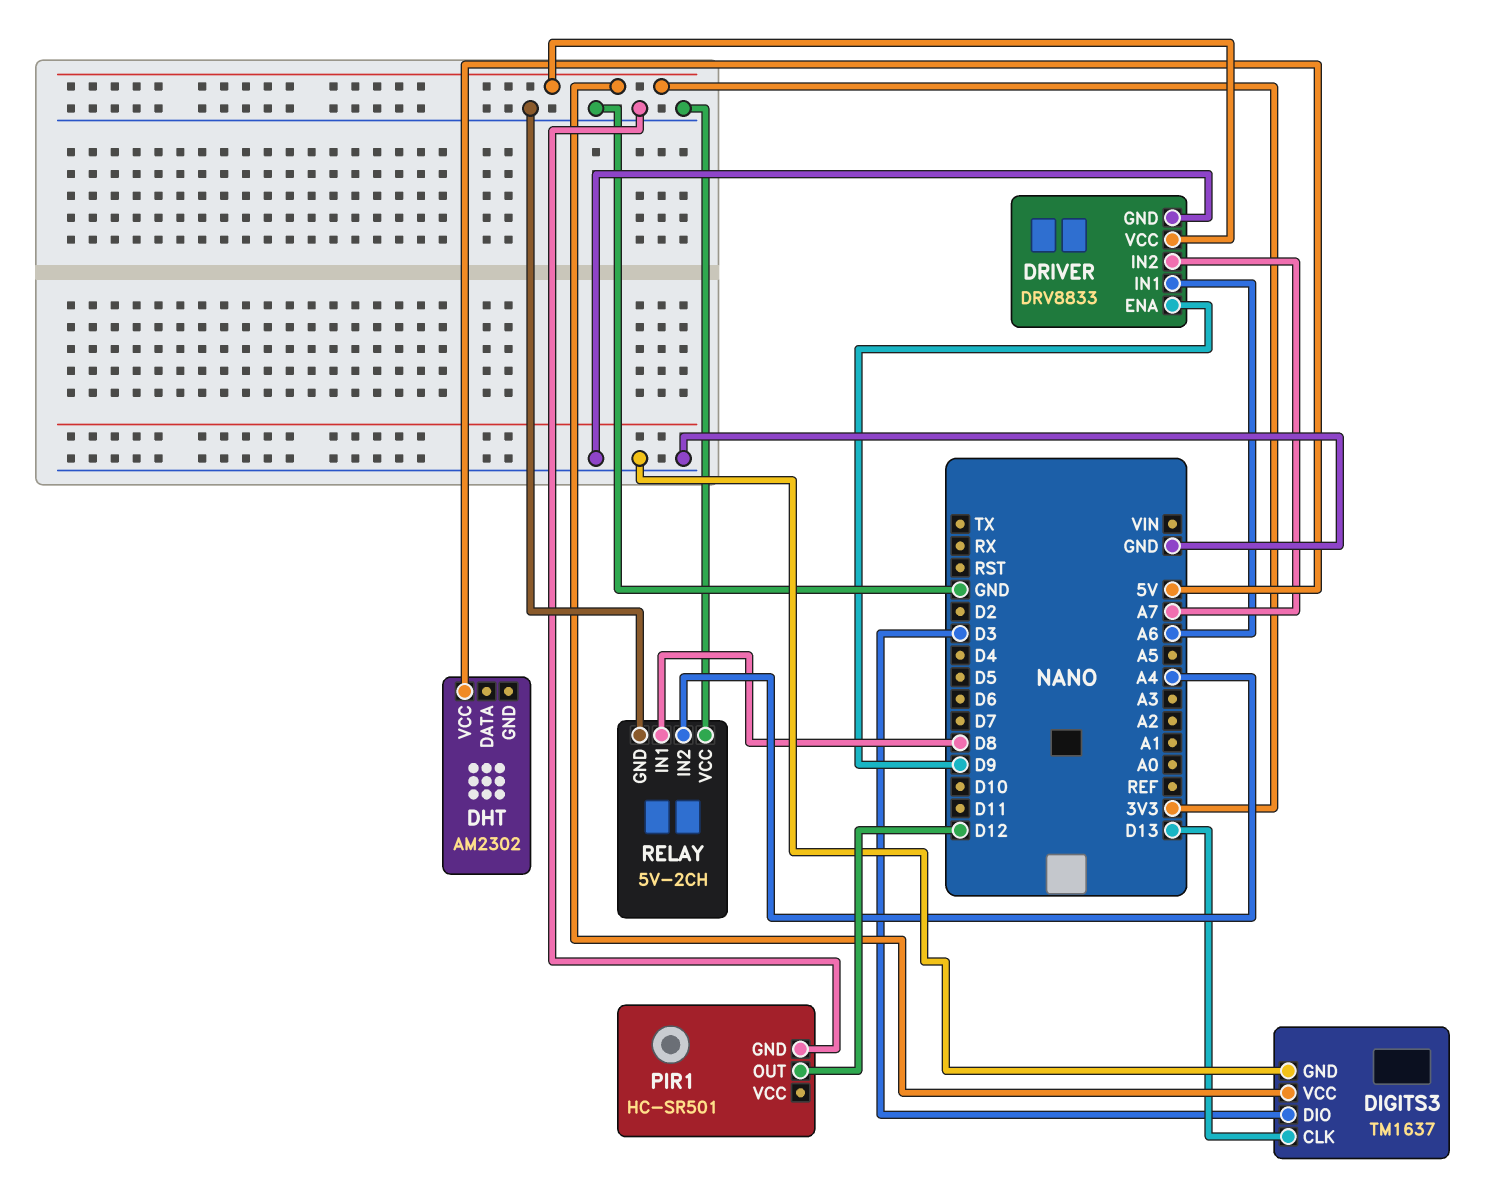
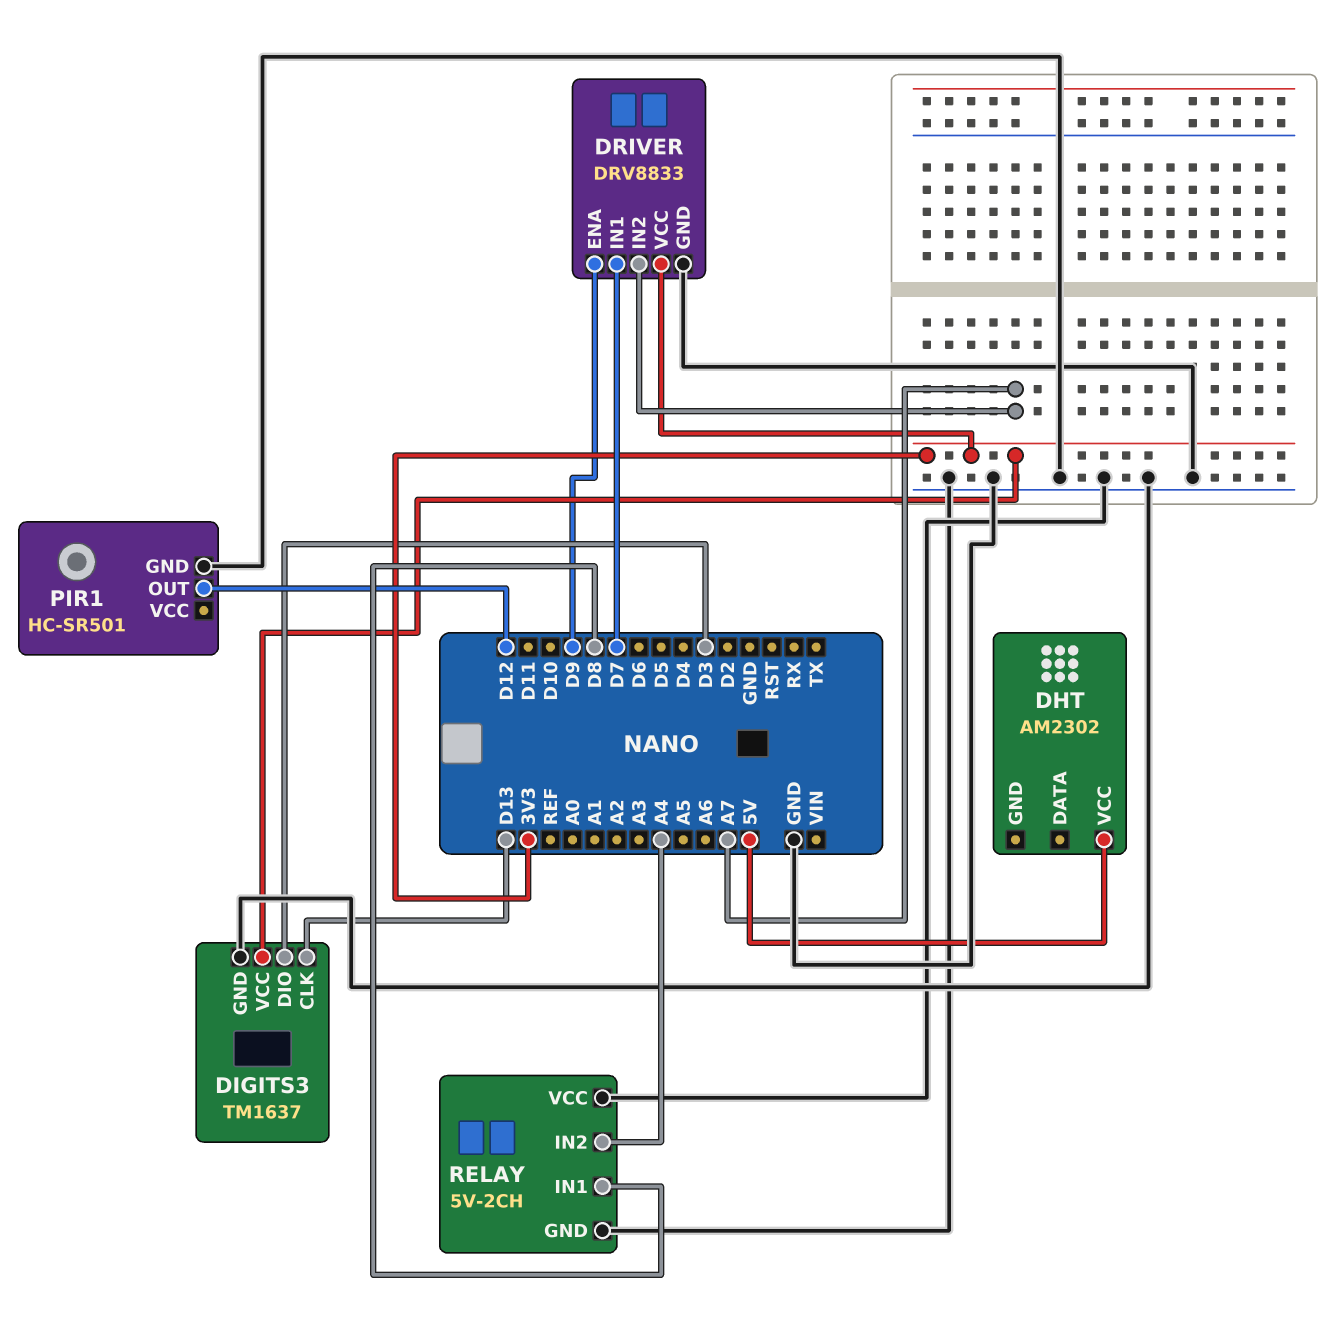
DRIVER pin IN1: A6 -> D7

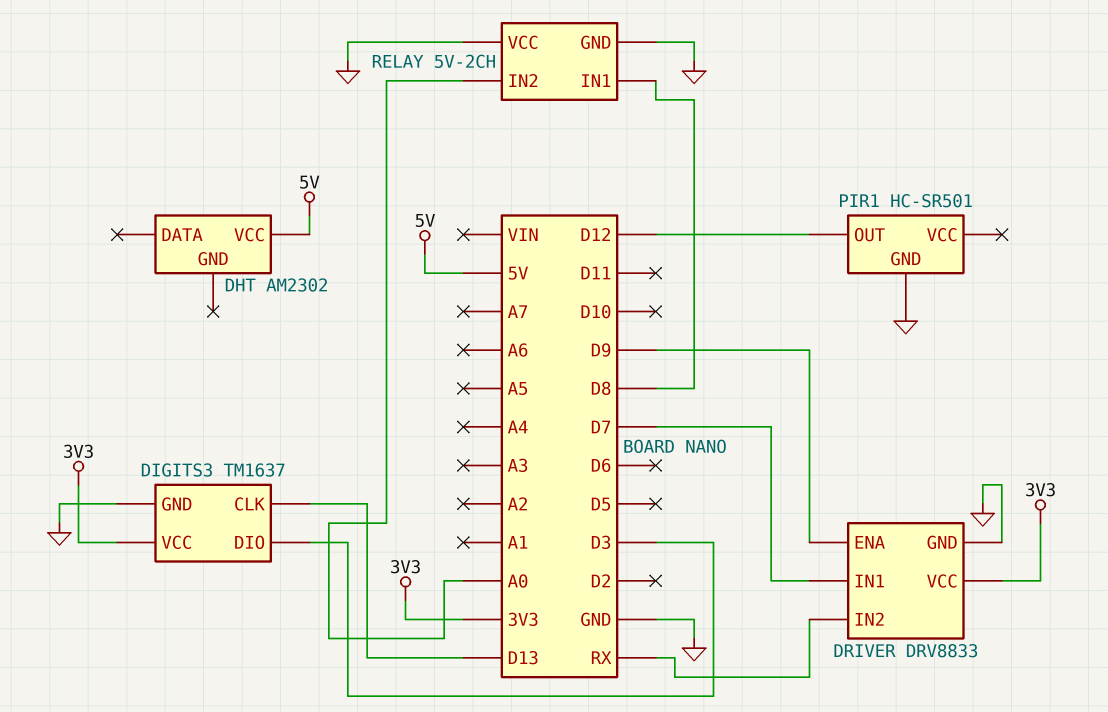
DRIVER pin IN2: A7 -> RX
RELAY pin IN2: A4 -> A0

